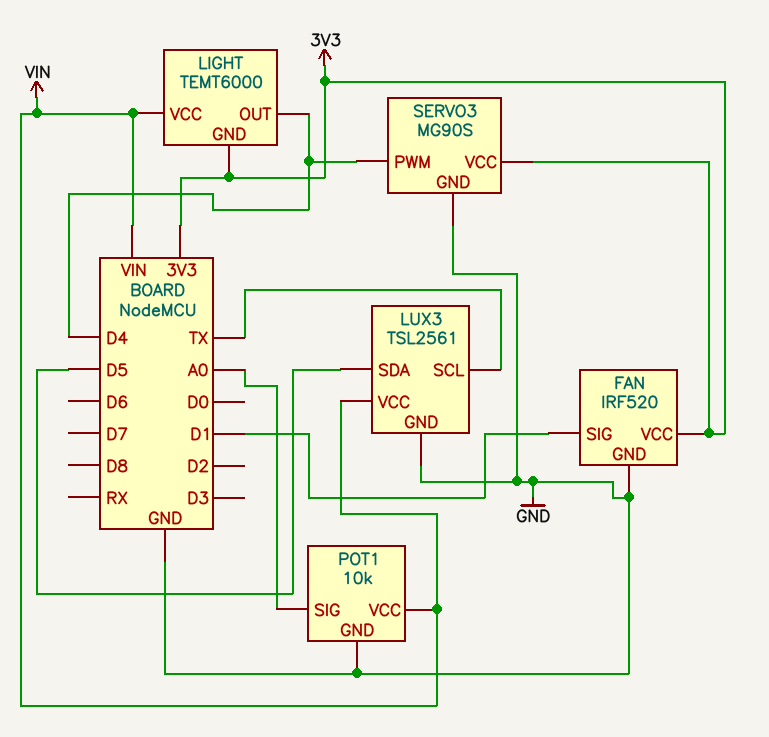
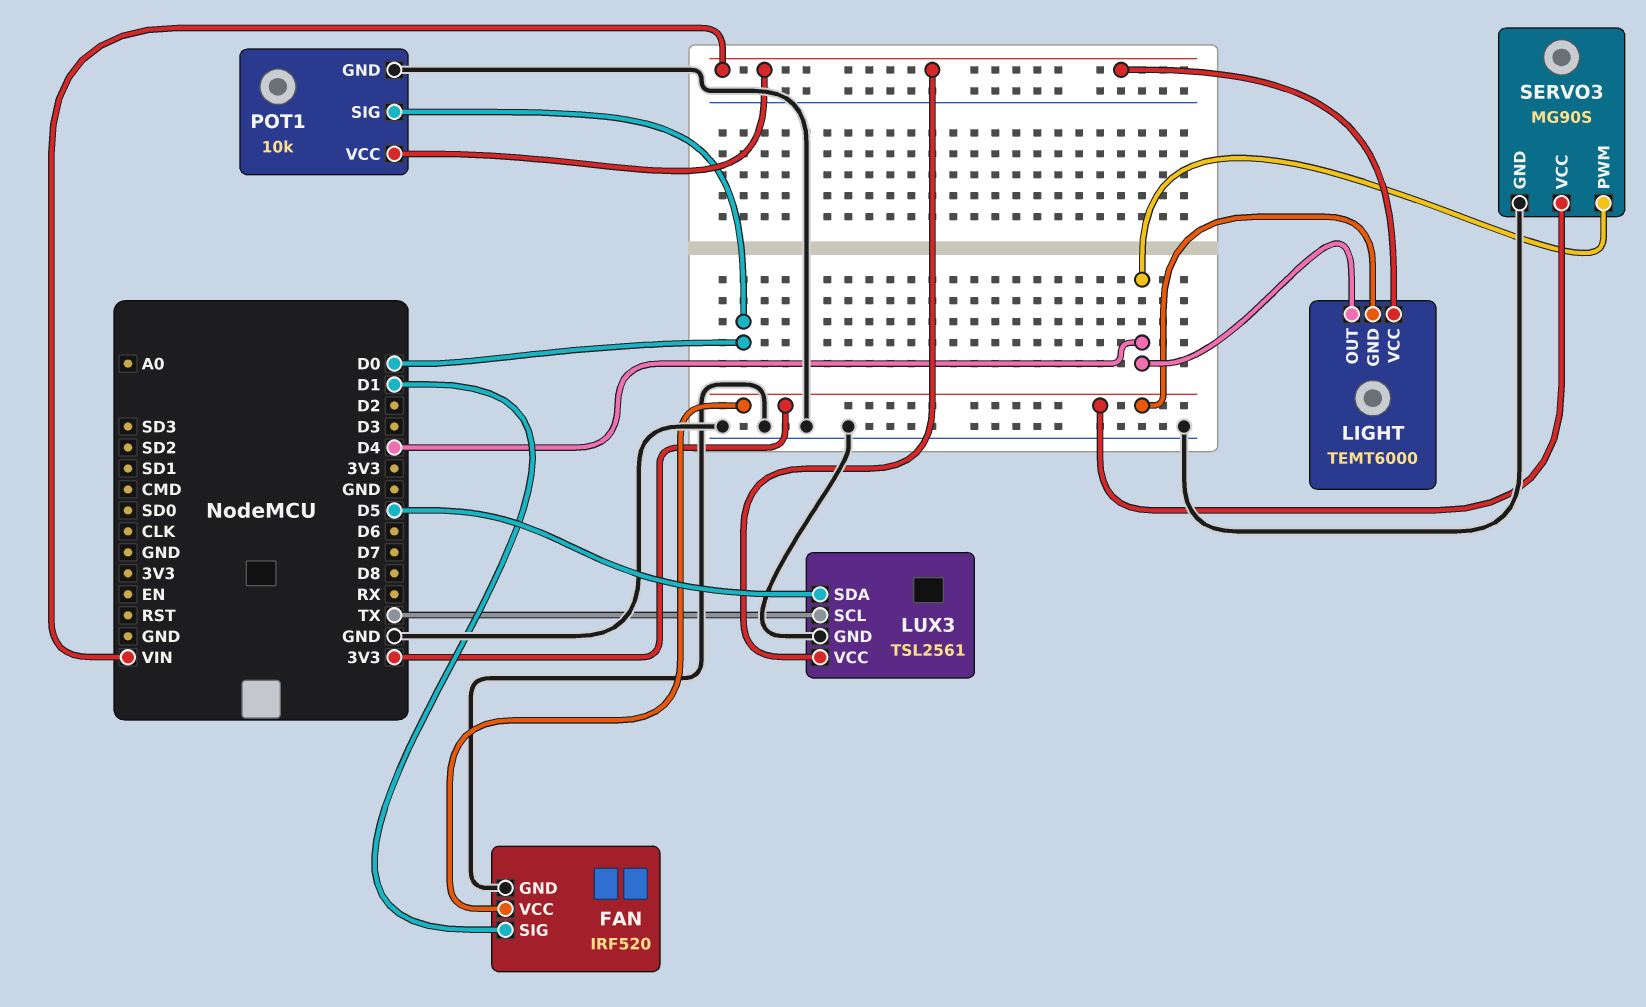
POT1 pin SIG: A0 -> D0

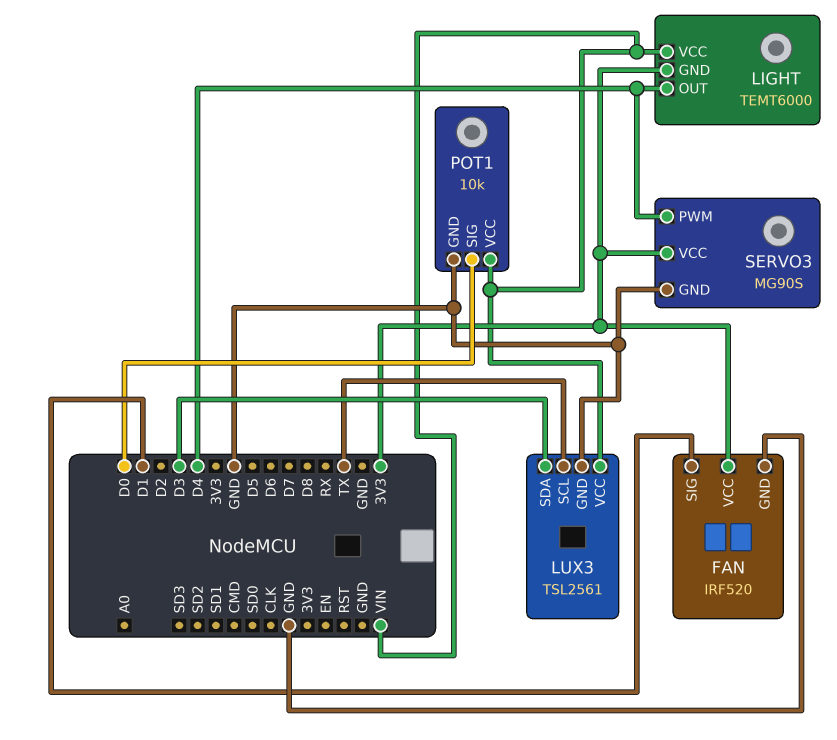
LUX3 pin SDA: D5 -> D3

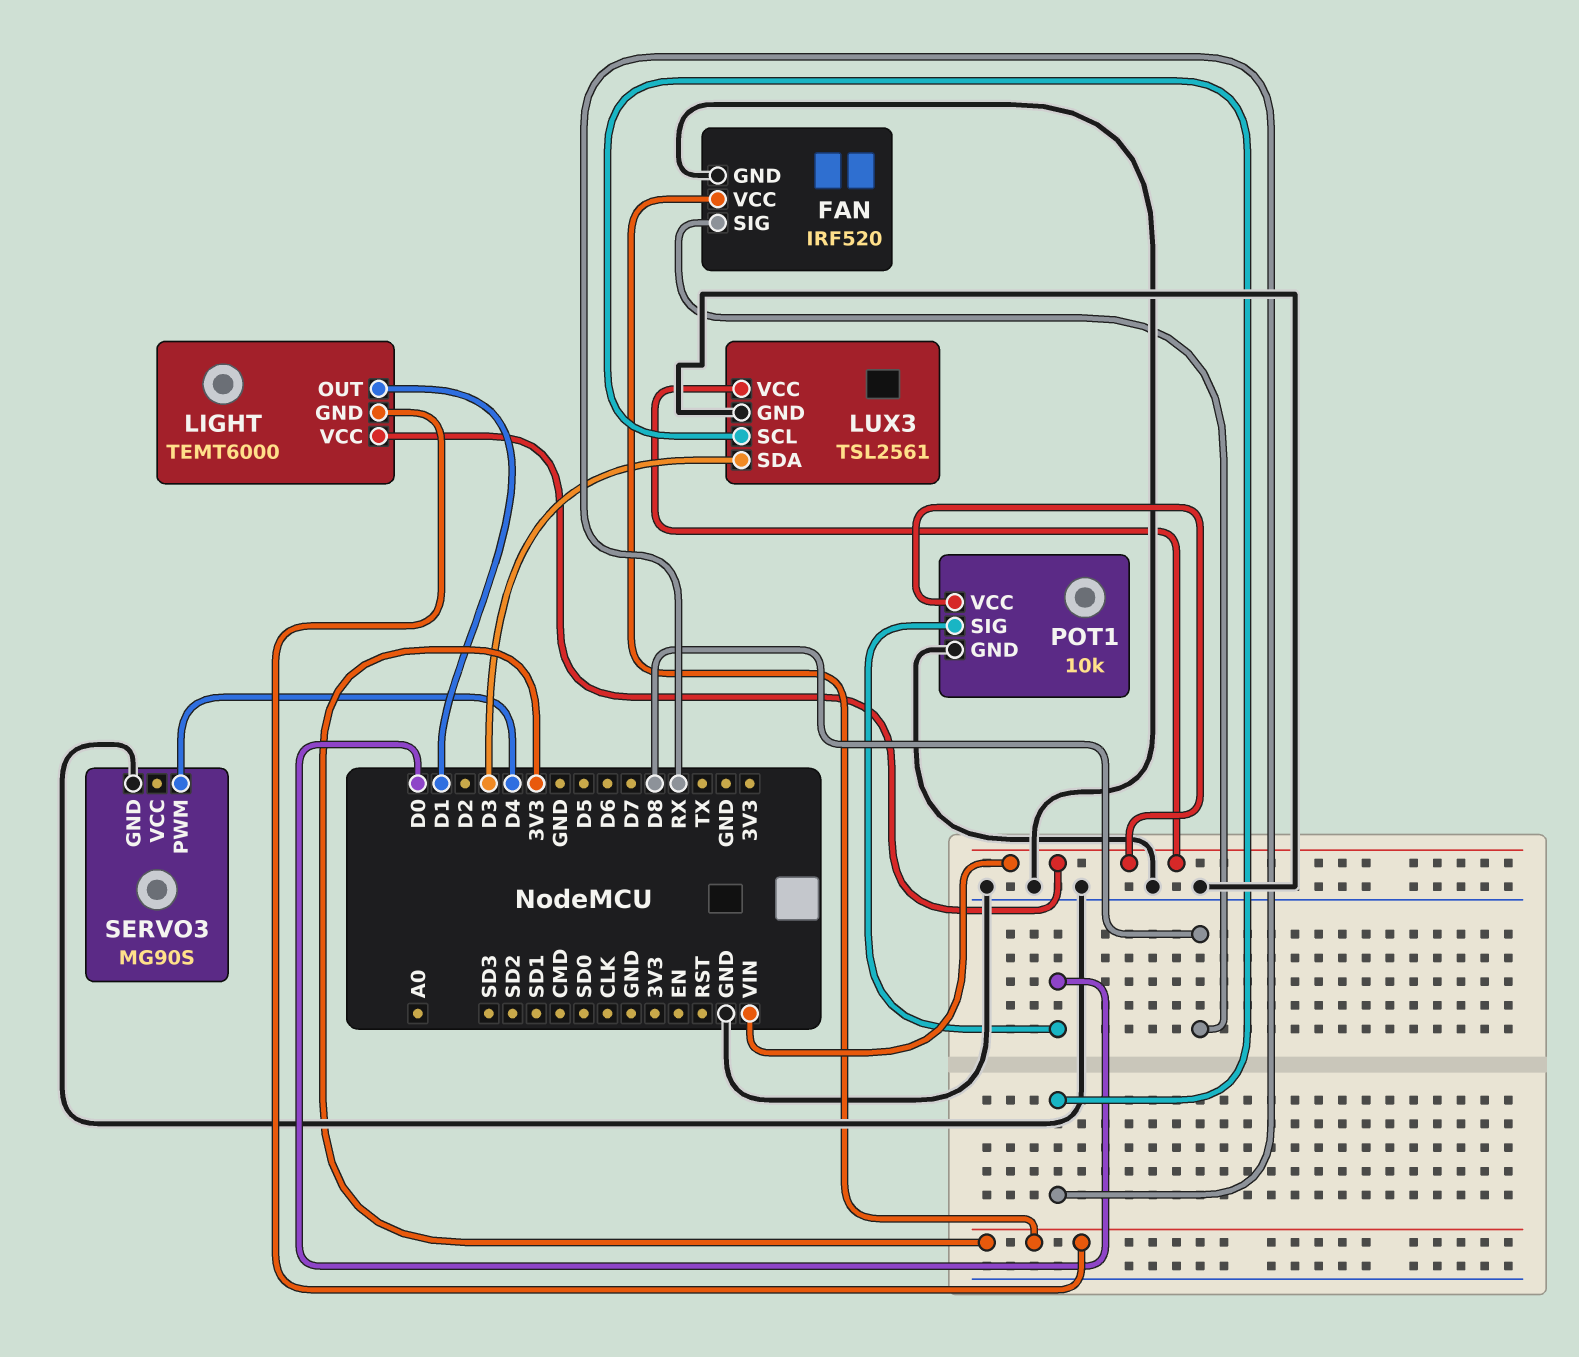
FAN pin SIG: D1 -> D8
LIGHT pin OUT: D4 -> D1
LUX3 pin SCL: TX -> RX
SERVO3 pin VCC: 3V3 -> none

